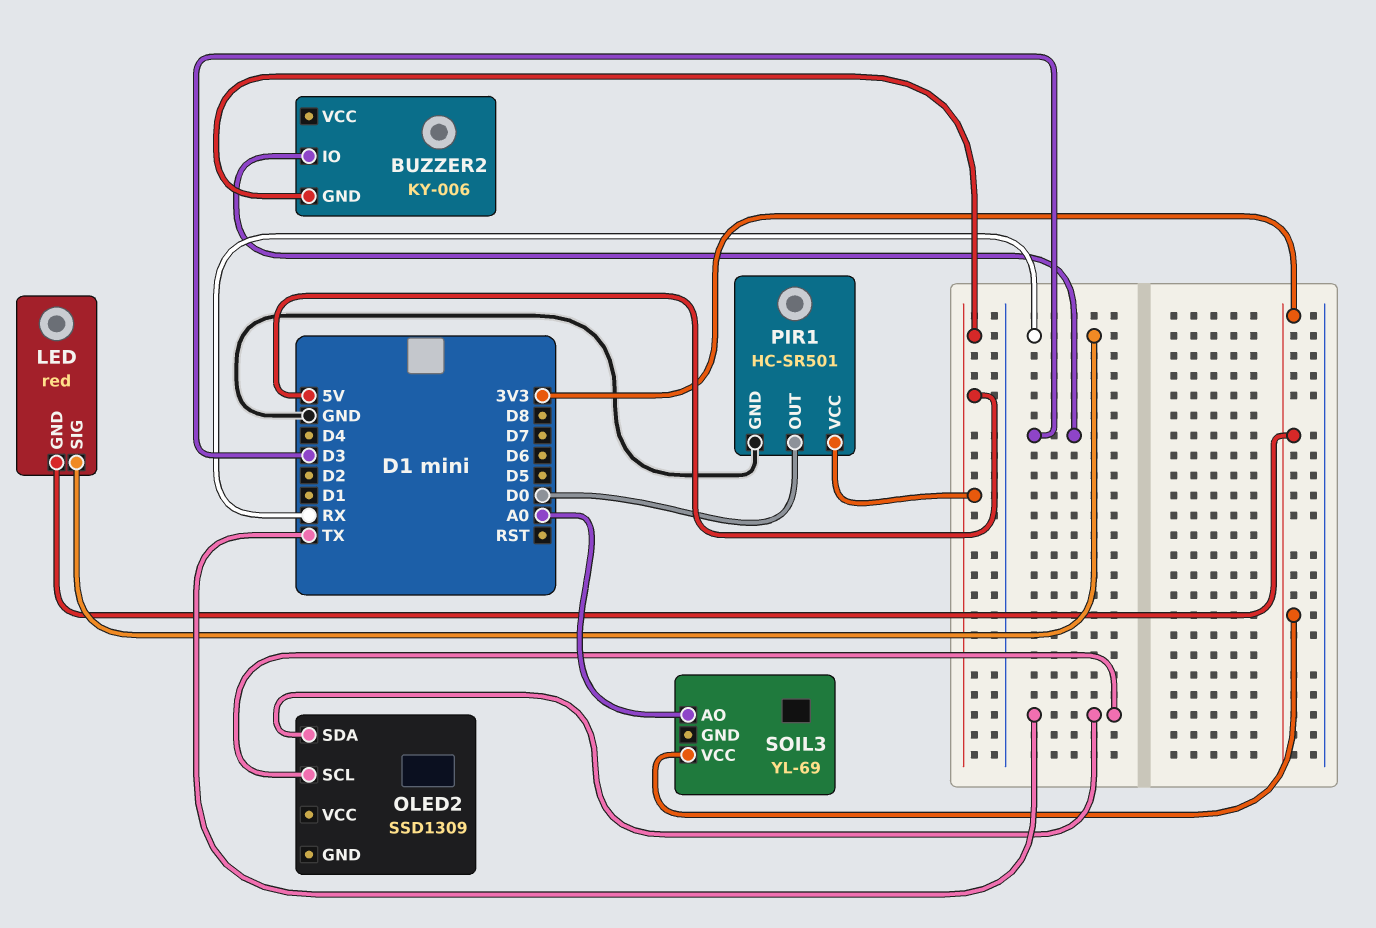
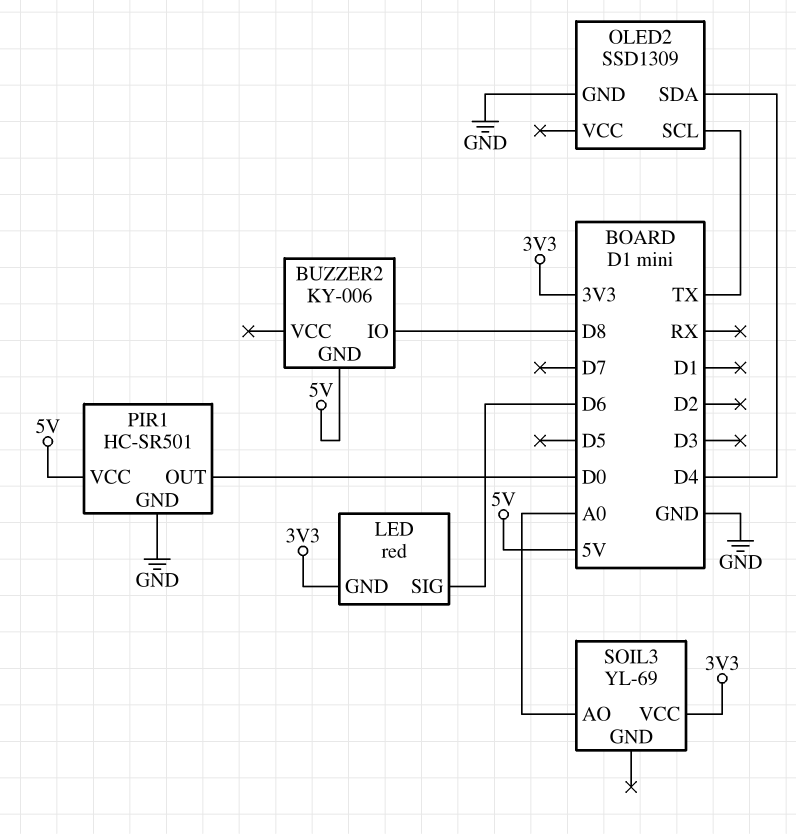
BUZZER2 pin IO: D3 -> D8
LED pin SIG: RX -> D6
OLED2 pin GND: none -> GND
OLED2 pin SDA: TX -> D4

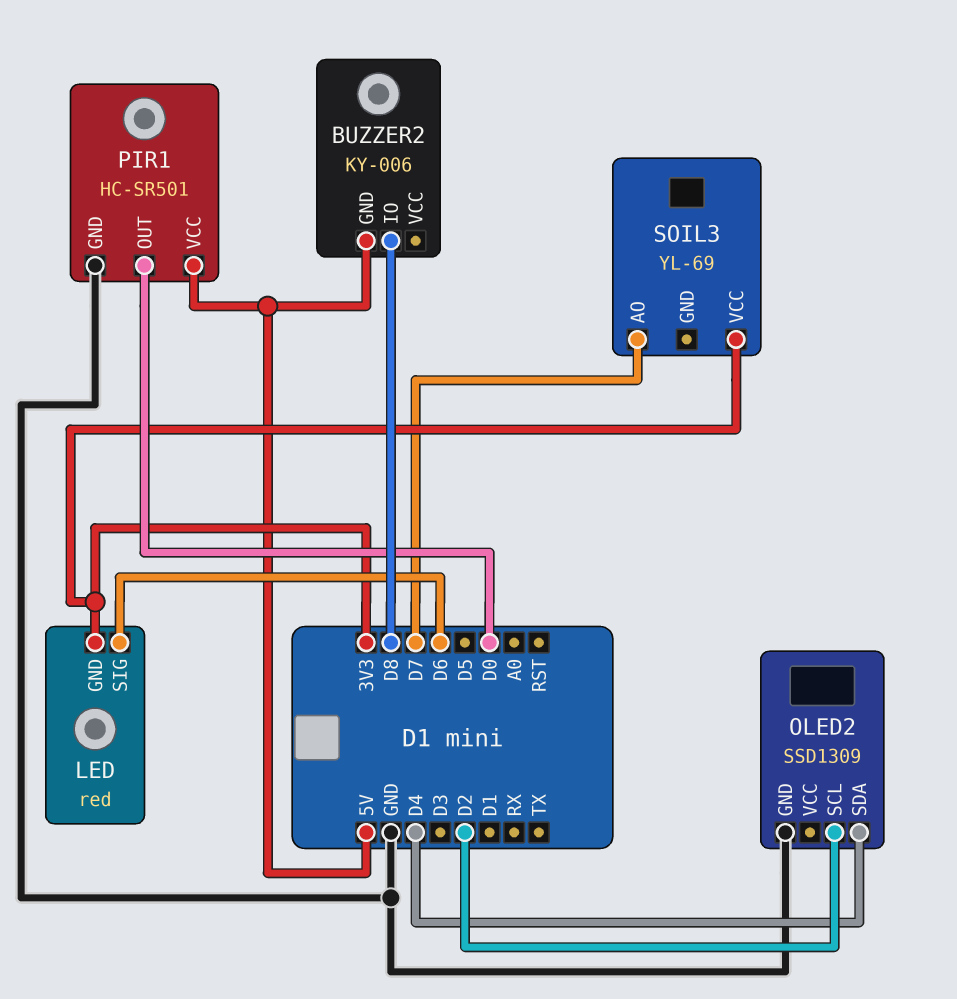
OLED2 pin SCL: TX -> D2
SOIL3 pin AO: A0 -> D7

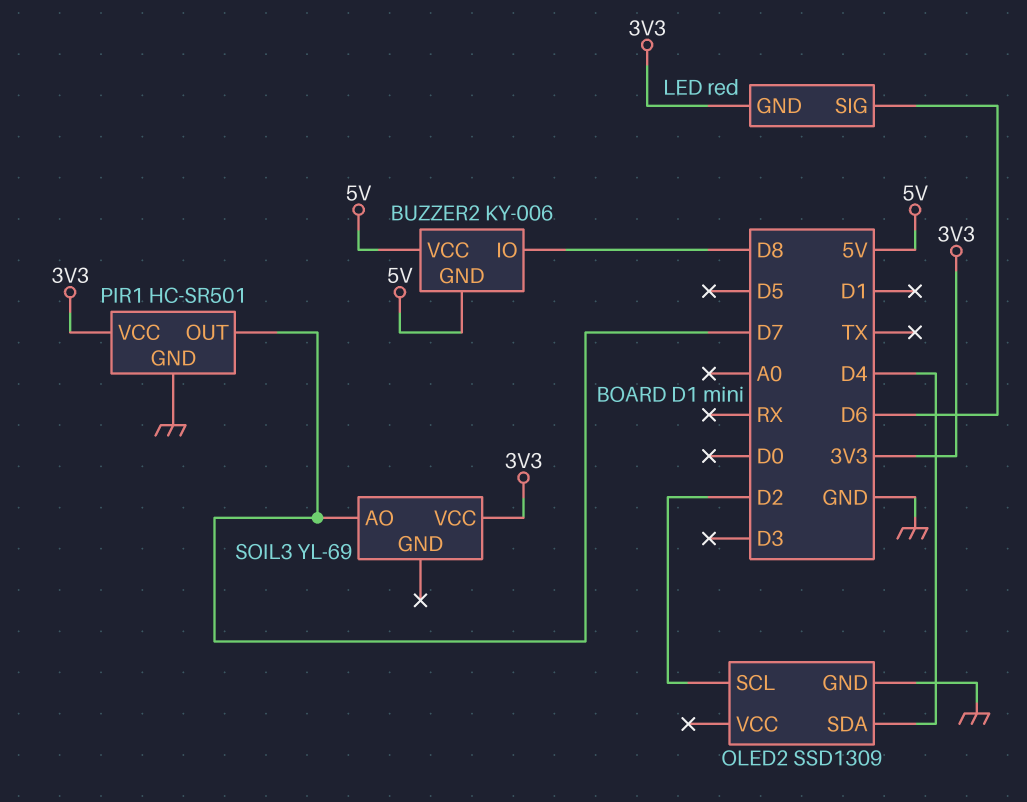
BUZZER2 pin VCC: none -> 5V
PIR1 pin OUT: D0 -> D7
PIR1 pin VCC: 5V -> 3V3

